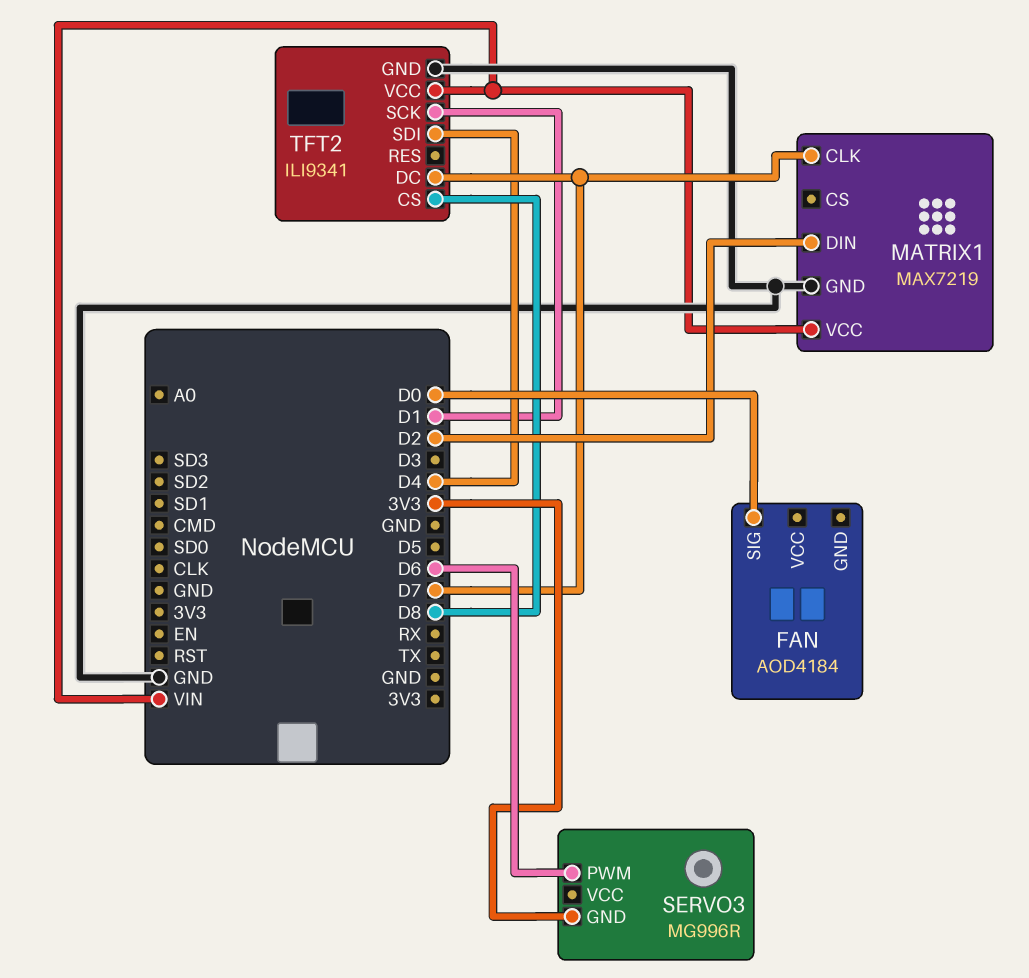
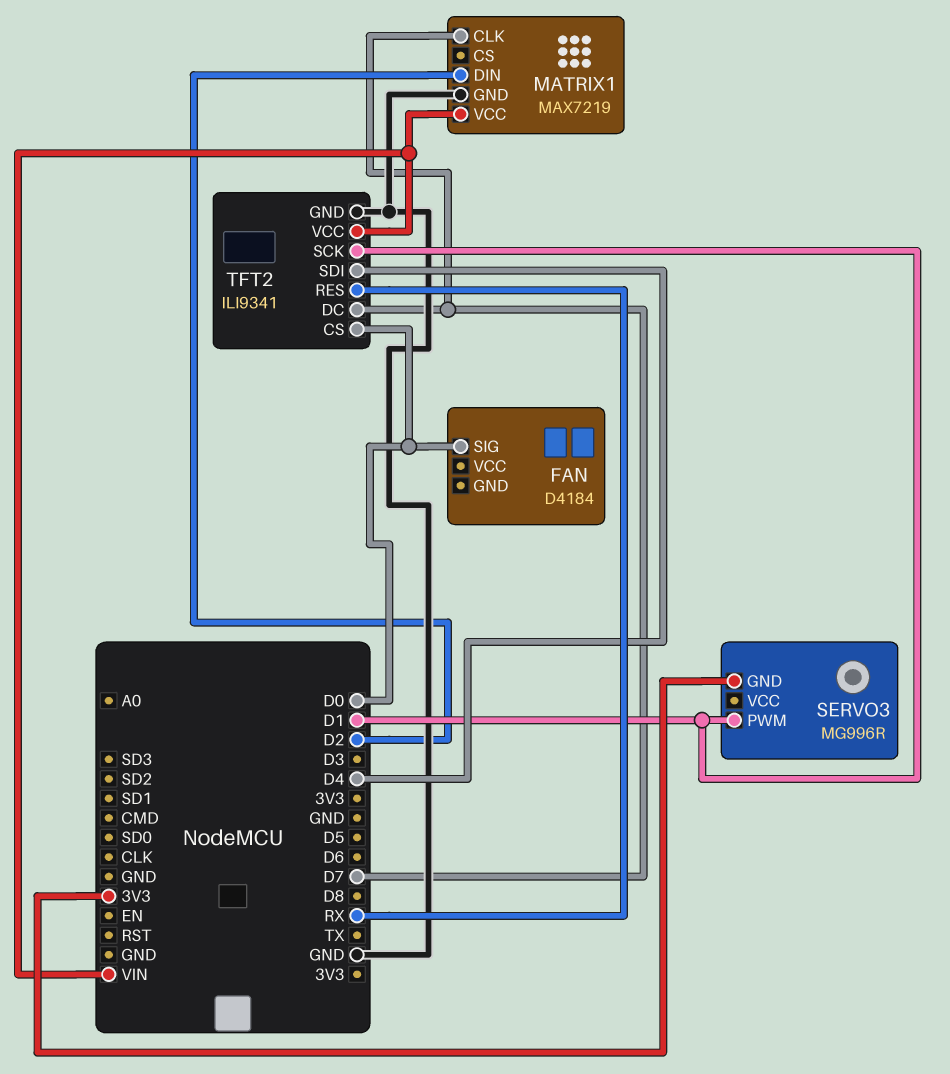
FAN: AOD4184 -> D4184
SERVO3 pin PWM: D6 -> D1
TFT2 pin CS: D8 -> D0
TFT2 pin RES: none -> RX

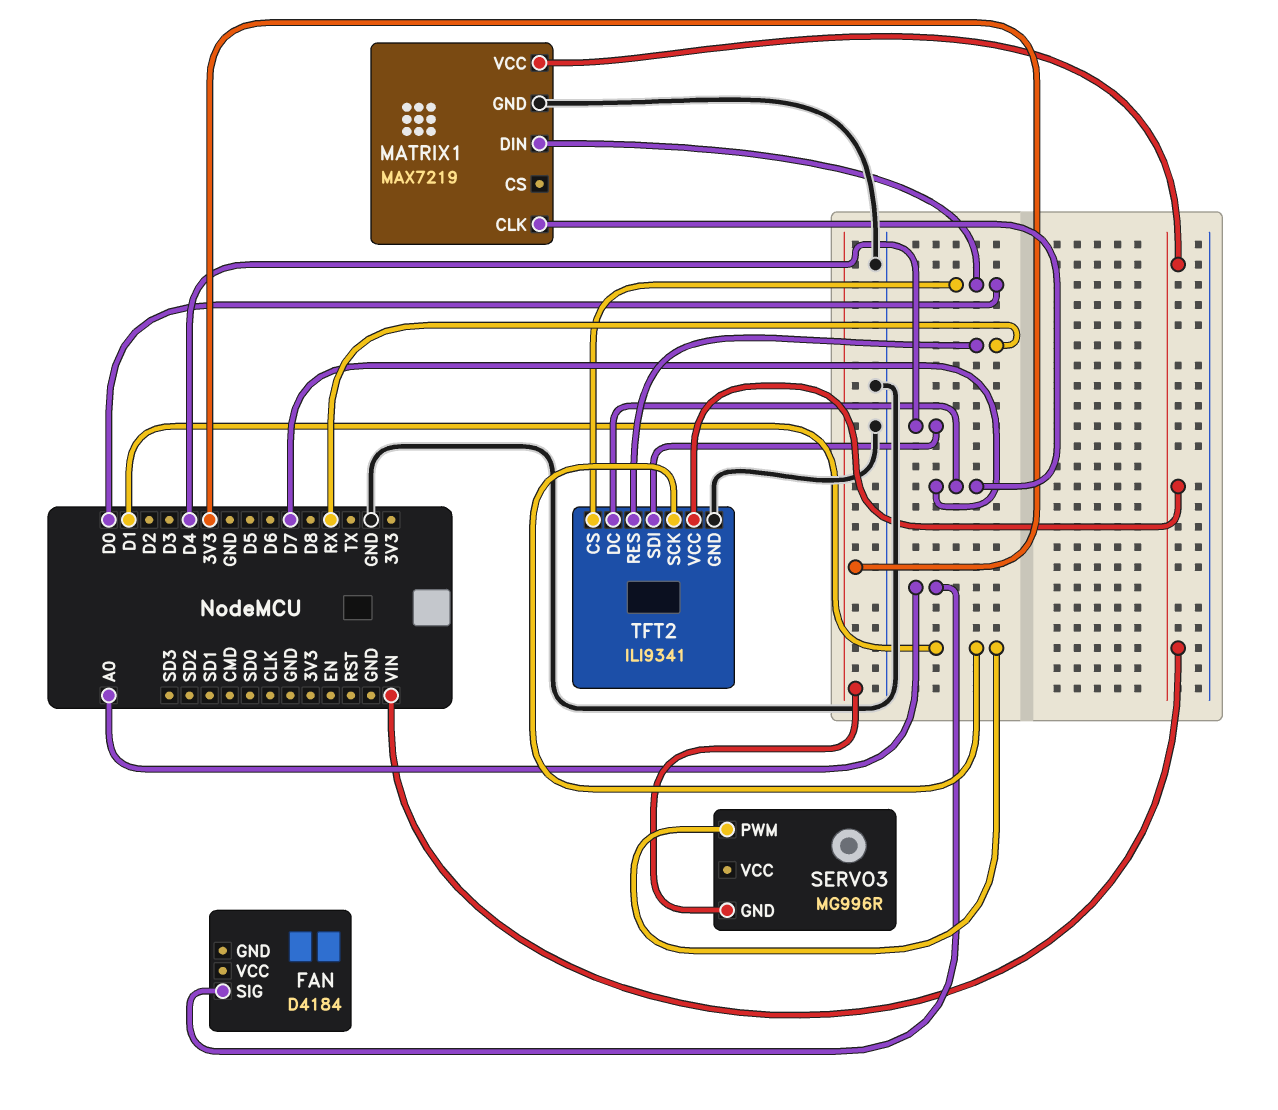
FAN pin SIG: D0 -> A0
MATRIX1 pin DIN: D2 -> D0

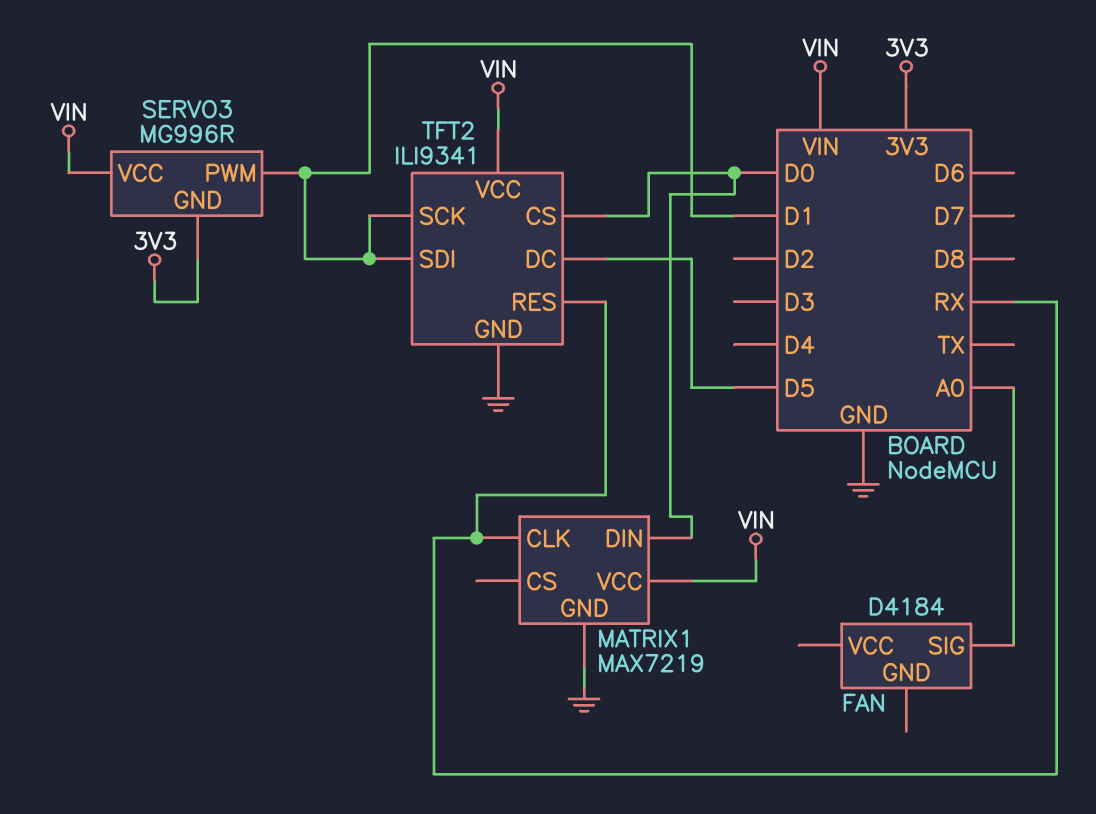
MATRIX1 pin CLK: D7 -> RX
SERVO3 pin VCC: none -> VIN
TFT2 pin DC: D7 -> D5
TFT2 pin SDI: D4 -> D1

